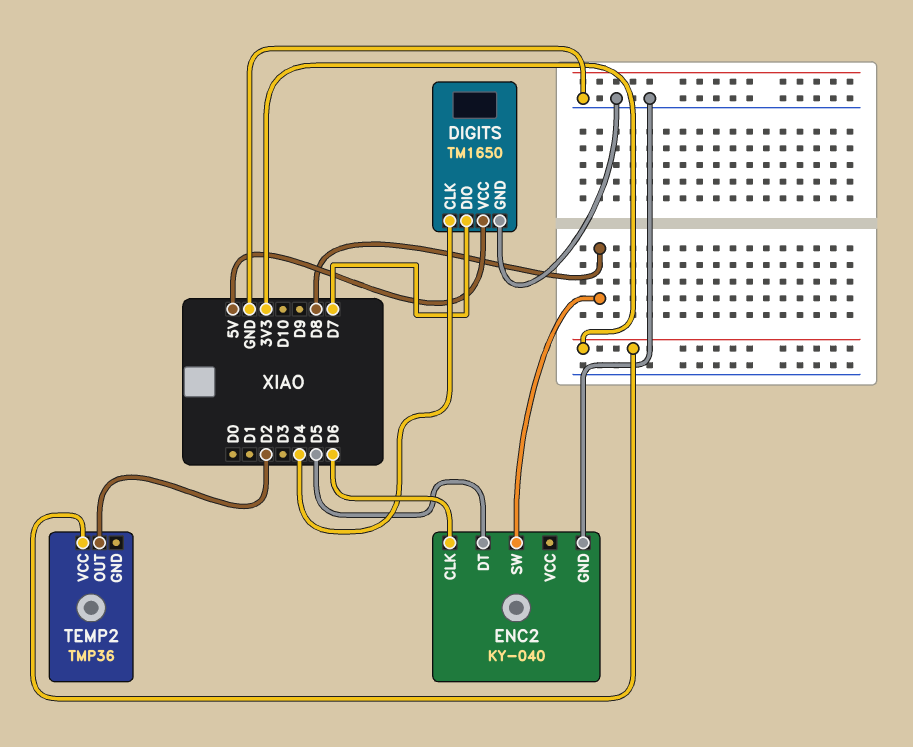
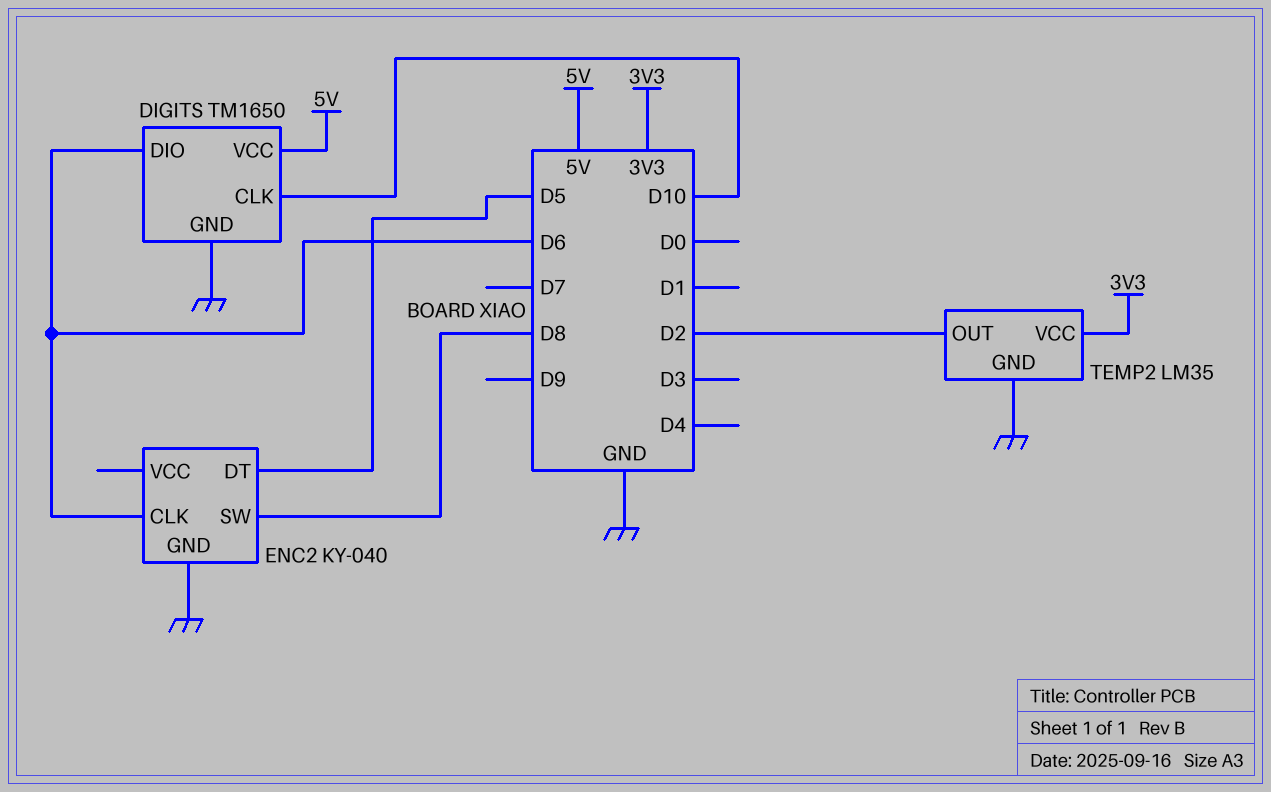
DIGITS pin CLK: D4 -> D10
DIGITS pin DIO: D7 -> D6
TEMP2: TMP36 -> LM35
TEMP2 pin GND: none -> GND

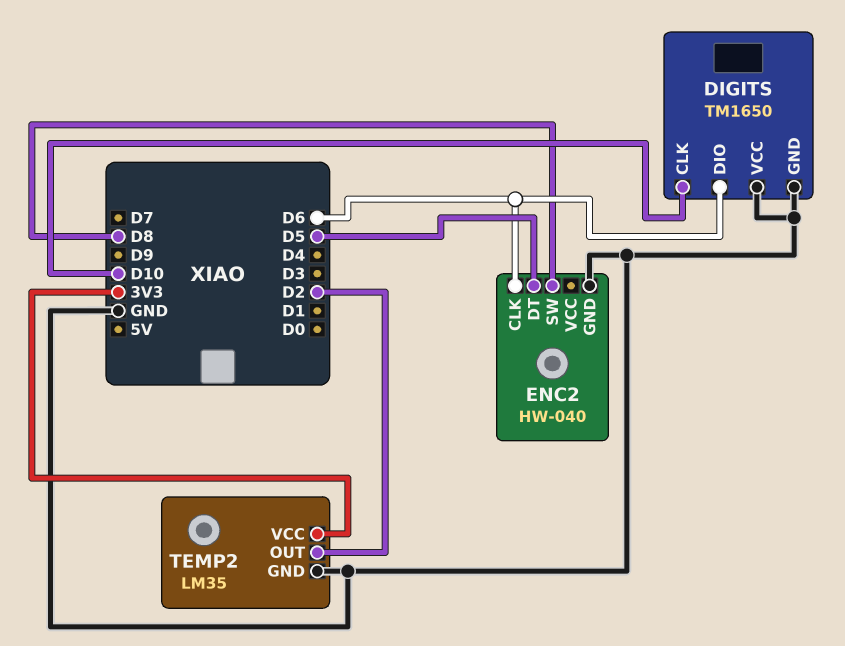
DIGITS pin VCC: 5V -> GND
ENC2: KY-040 -> HW-040

